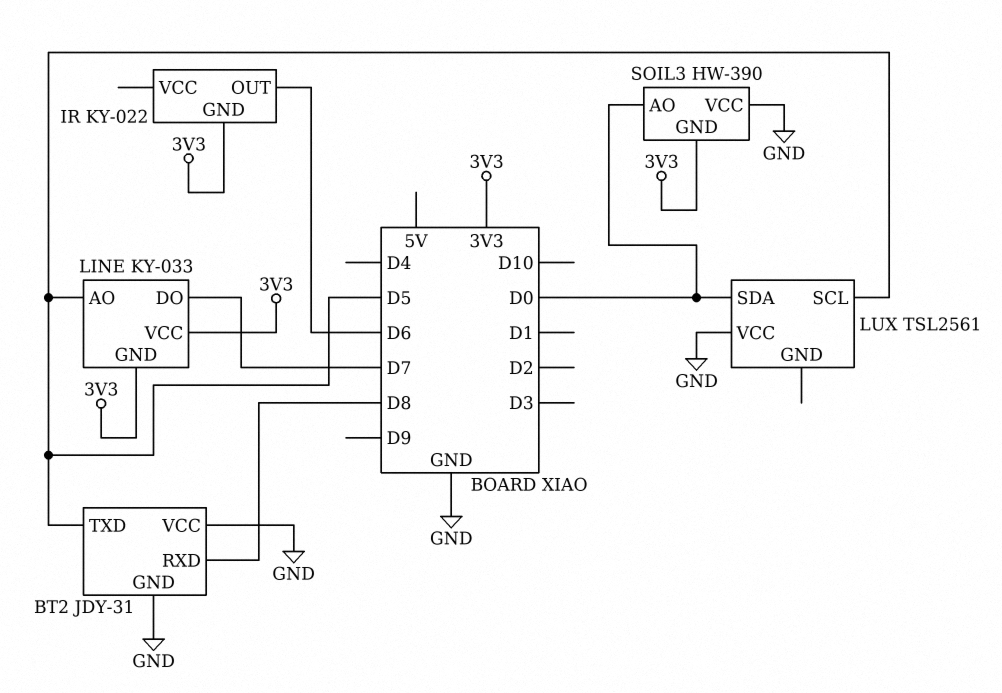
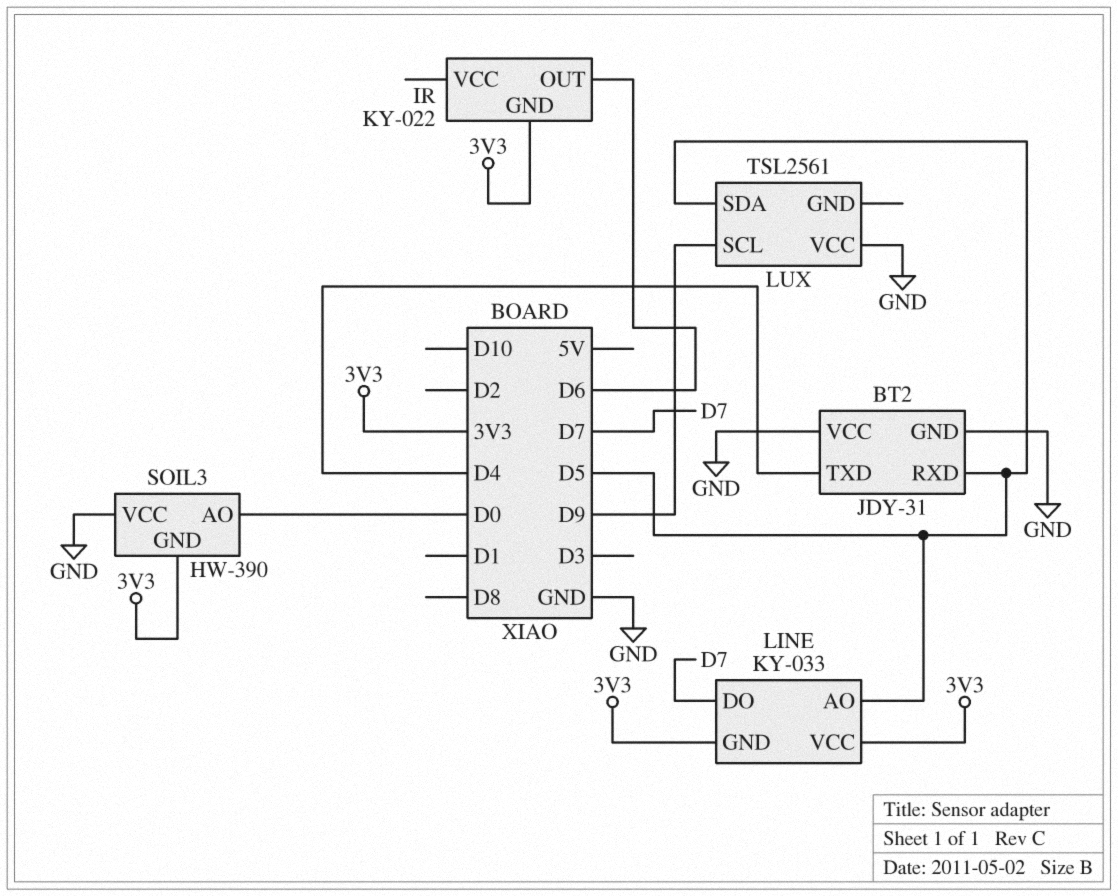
BT2 pin RXD: D8 -> D5
BT2 pin TXD: D5 -> D4
LUX pin SCL: D5 -> D9
LUX pin SDA: D0 -> D5

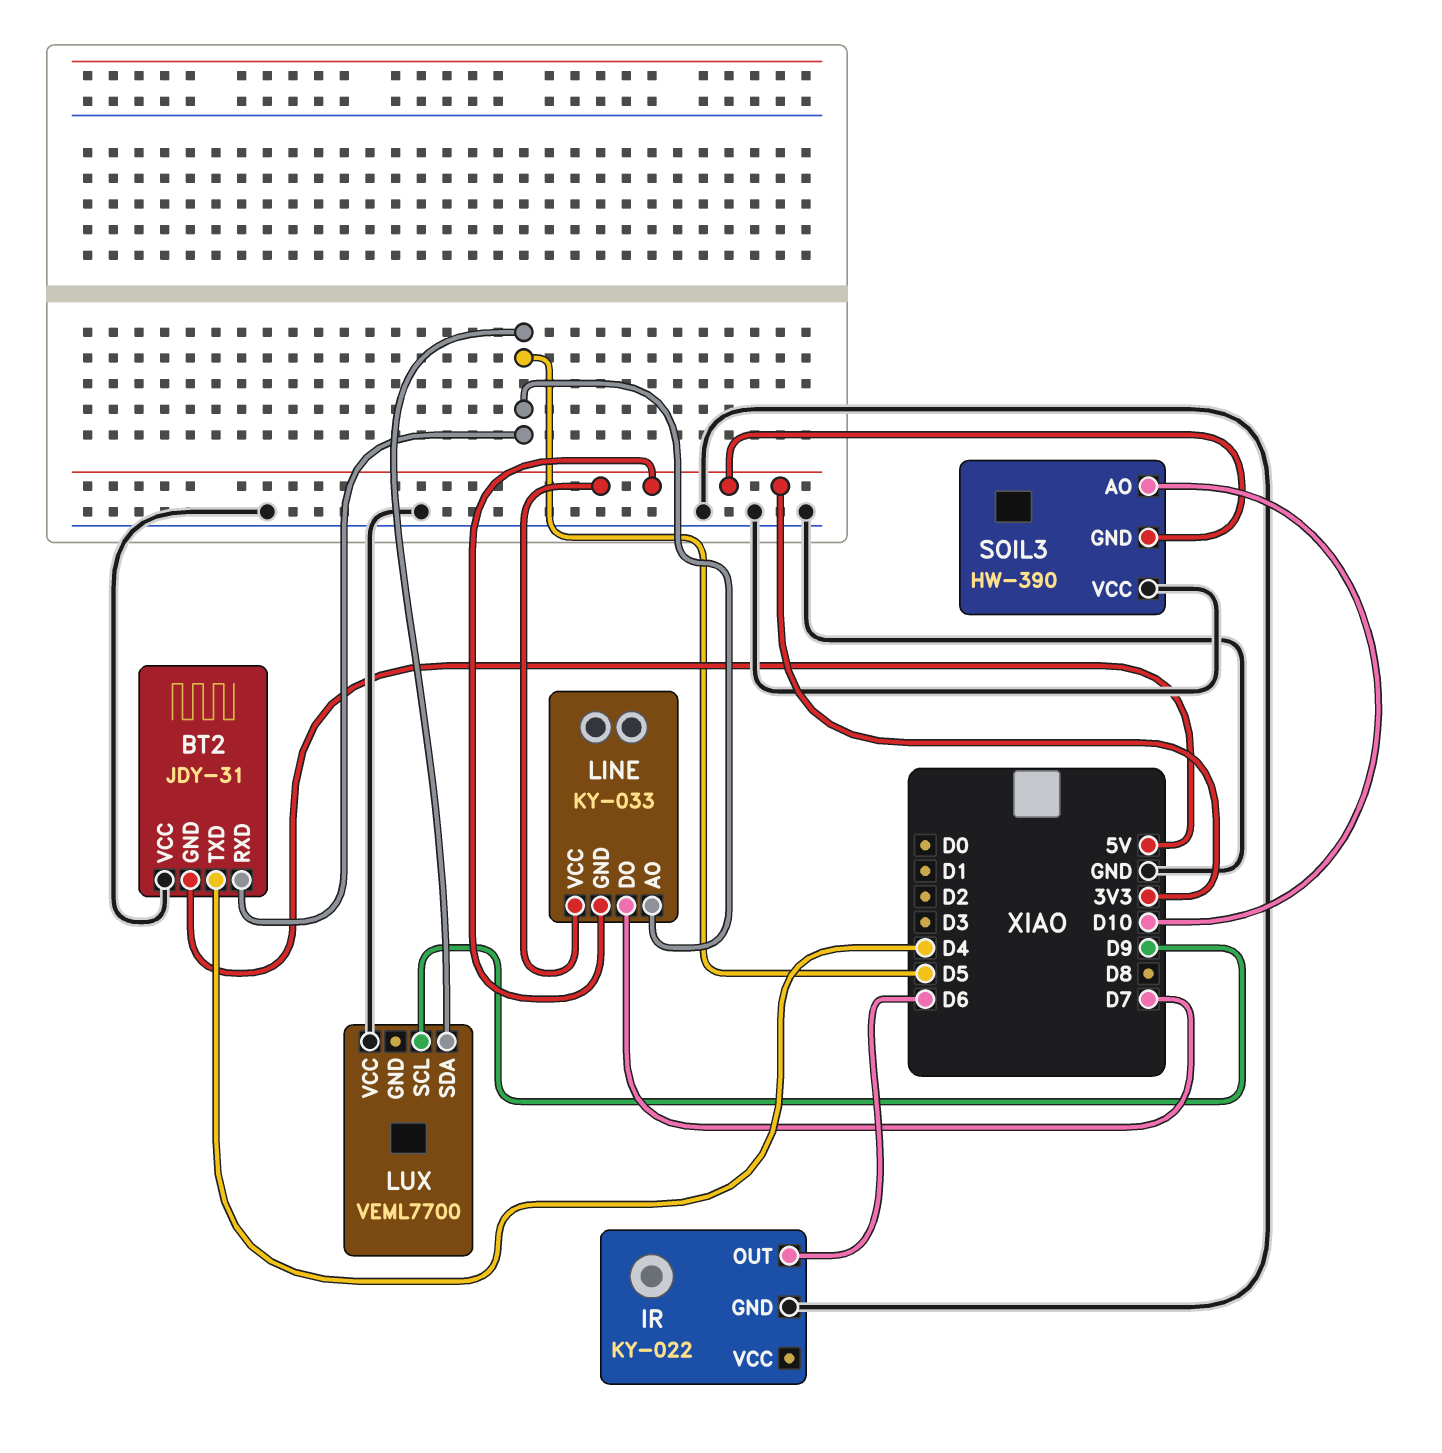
BT2 pin GND: GND -> 5V
IR pin GND: 3V3 -> GND
LUX: TSL2561 -> VEML7700
SOIL3 pin AO: D0 -> D10

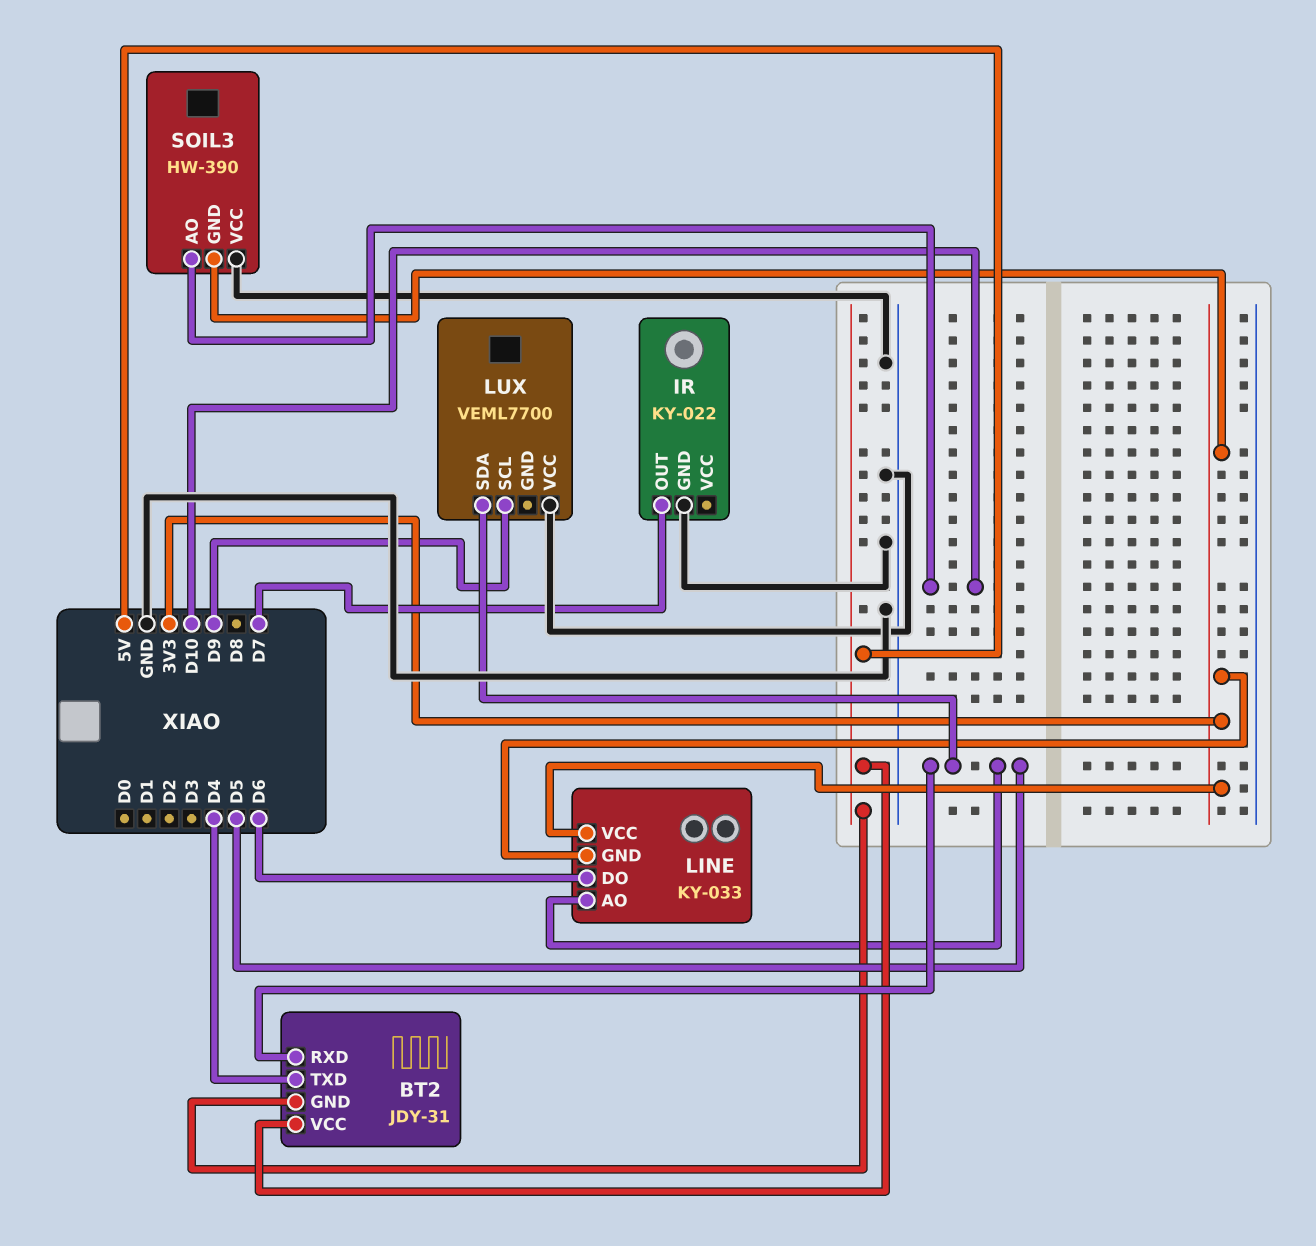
BT2 pin VCC: GND -> 5V
IR pin OUT: D6 -> D7
LINE pin DO: D7 -> D6

